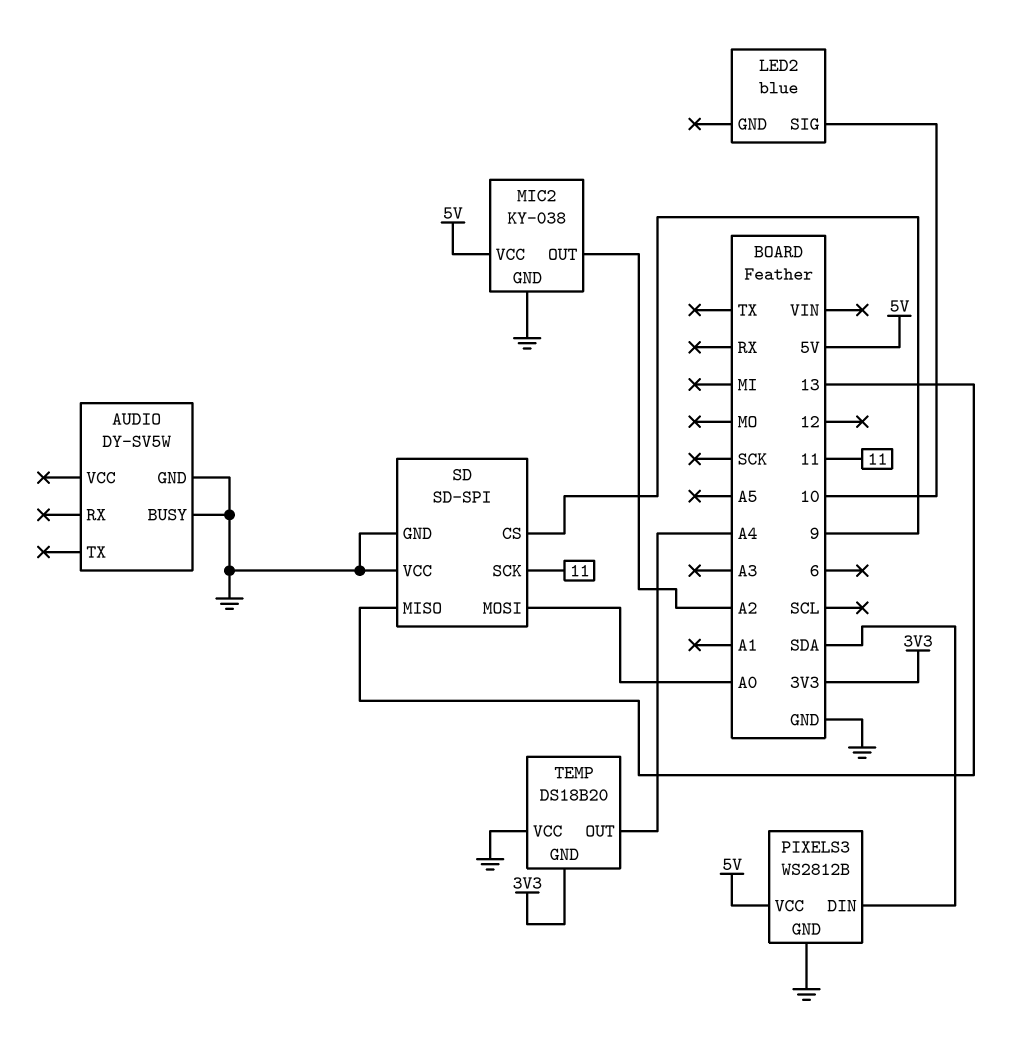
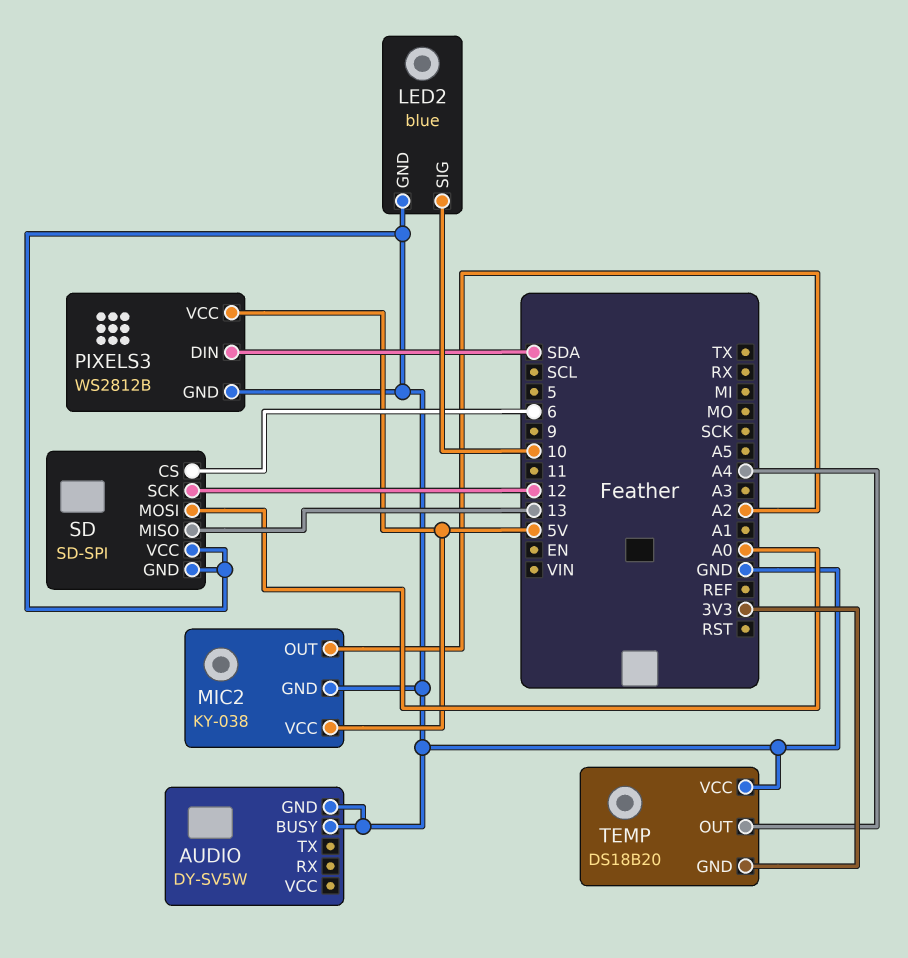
LED2 pin GND: none -> GND
SD pin CS: 9 -> 6
SD pin SCK: 11 -> 12

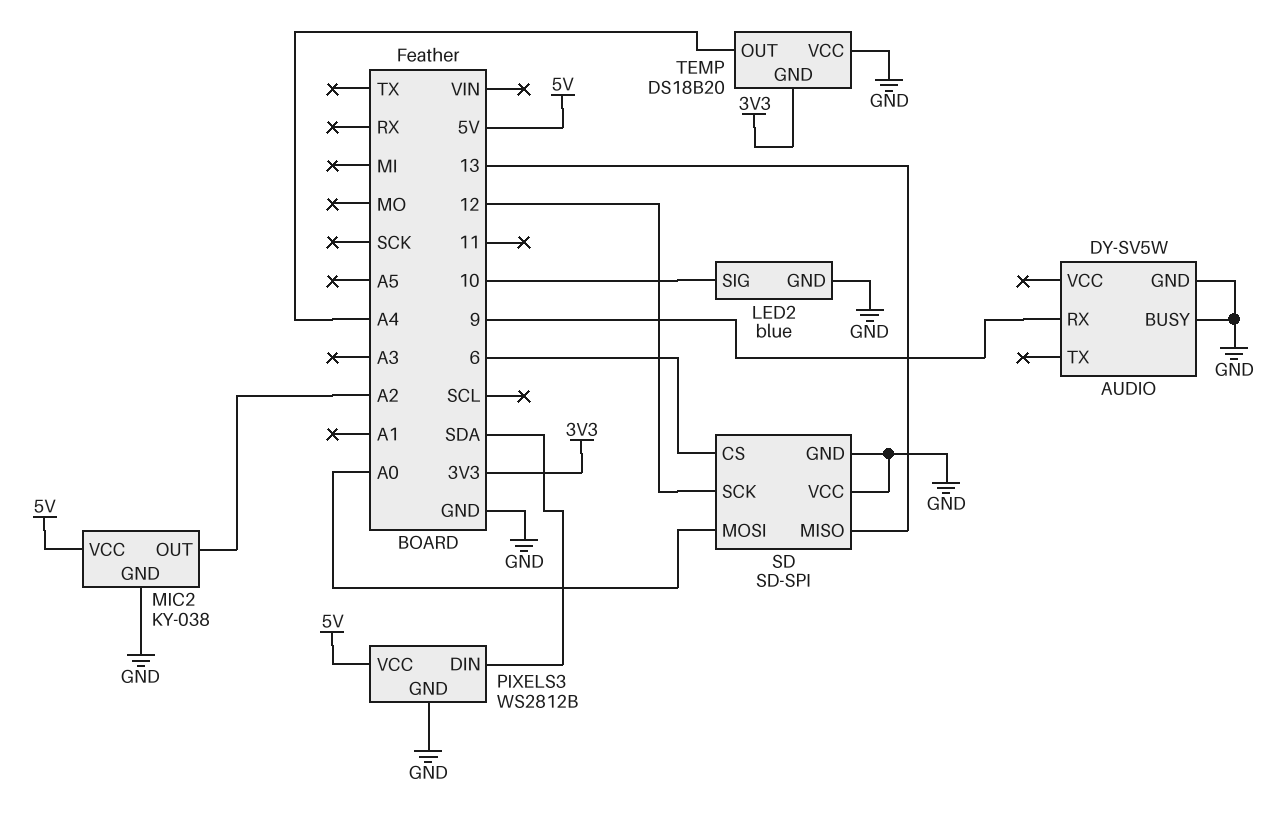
AUDIO pin RX: none -> 9

